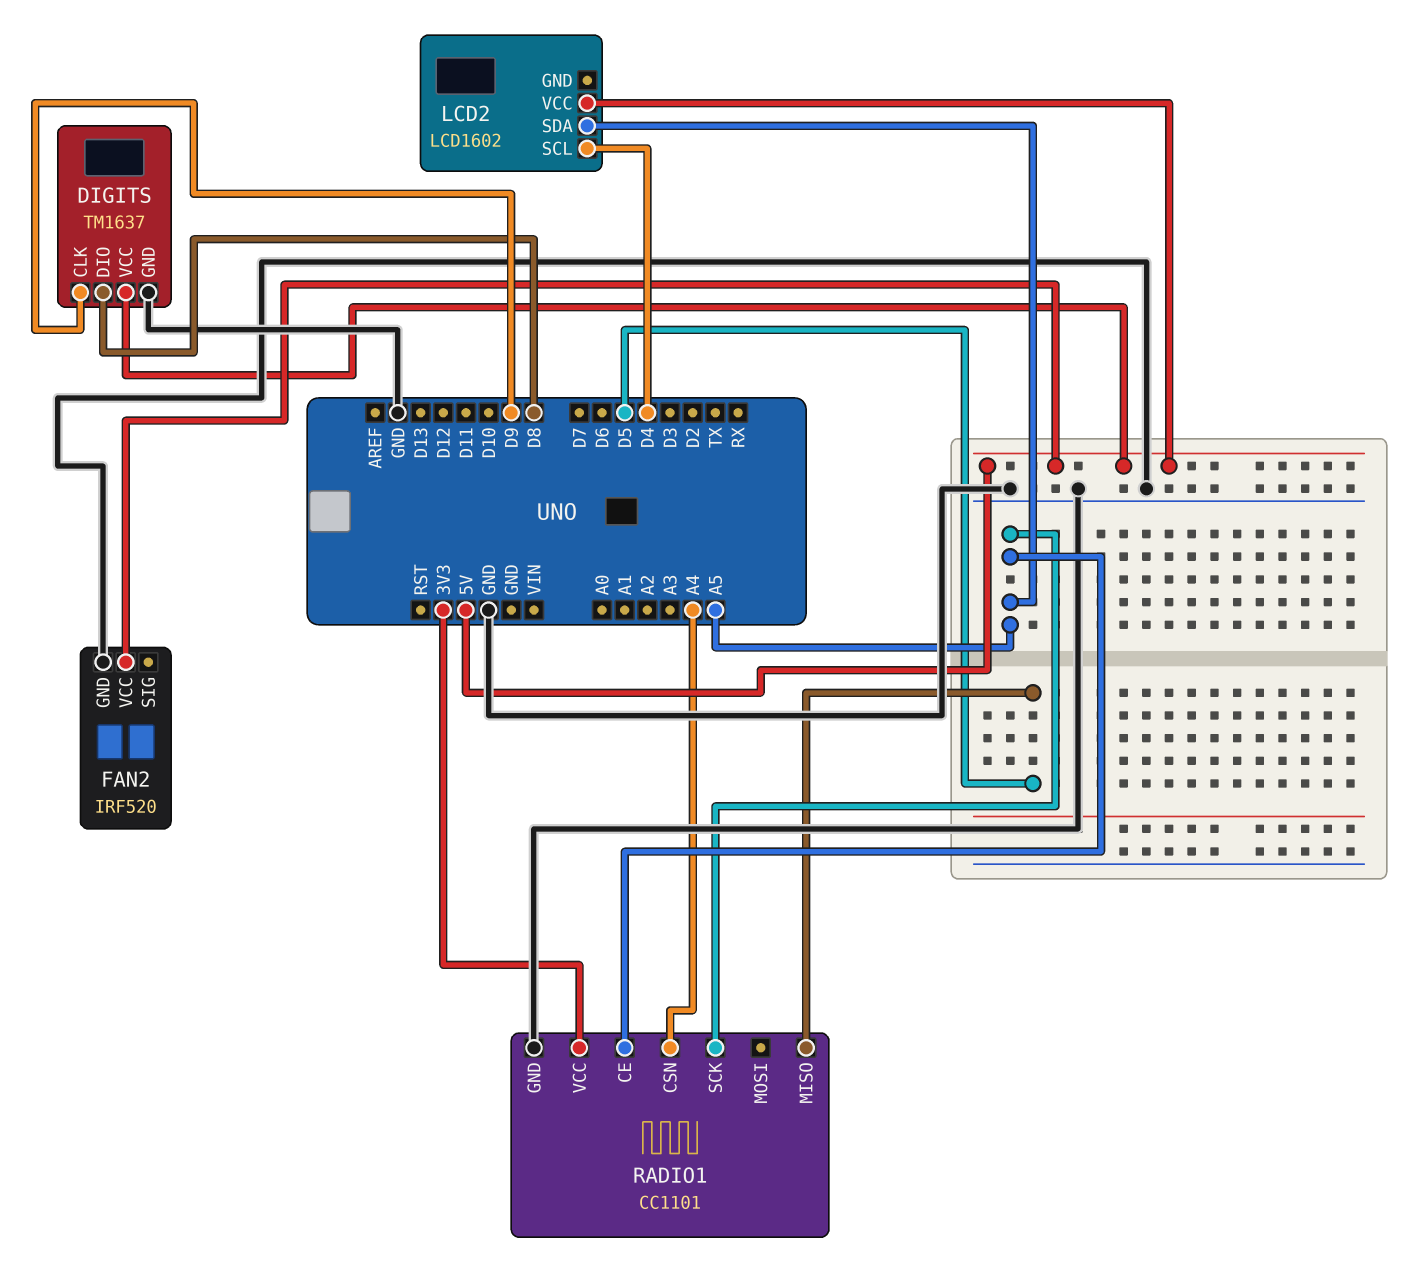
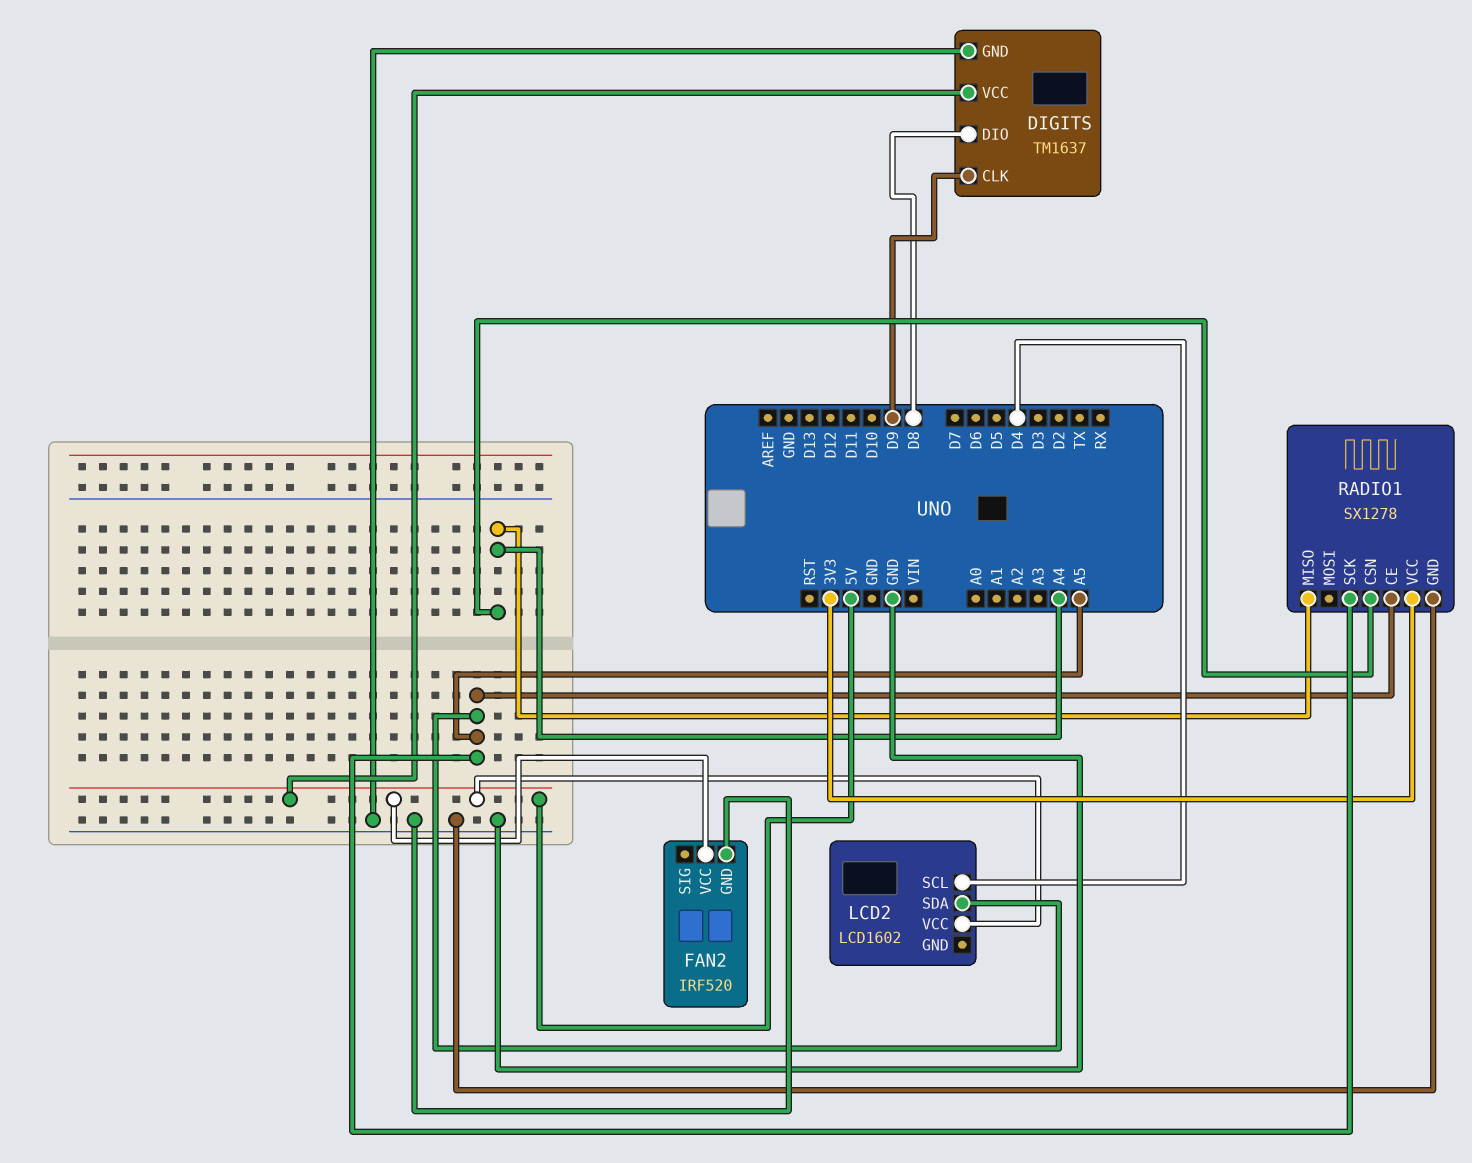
RADIO1: CC1101 -> SX1278
RADIO1 pin MISO: D5 -> A4

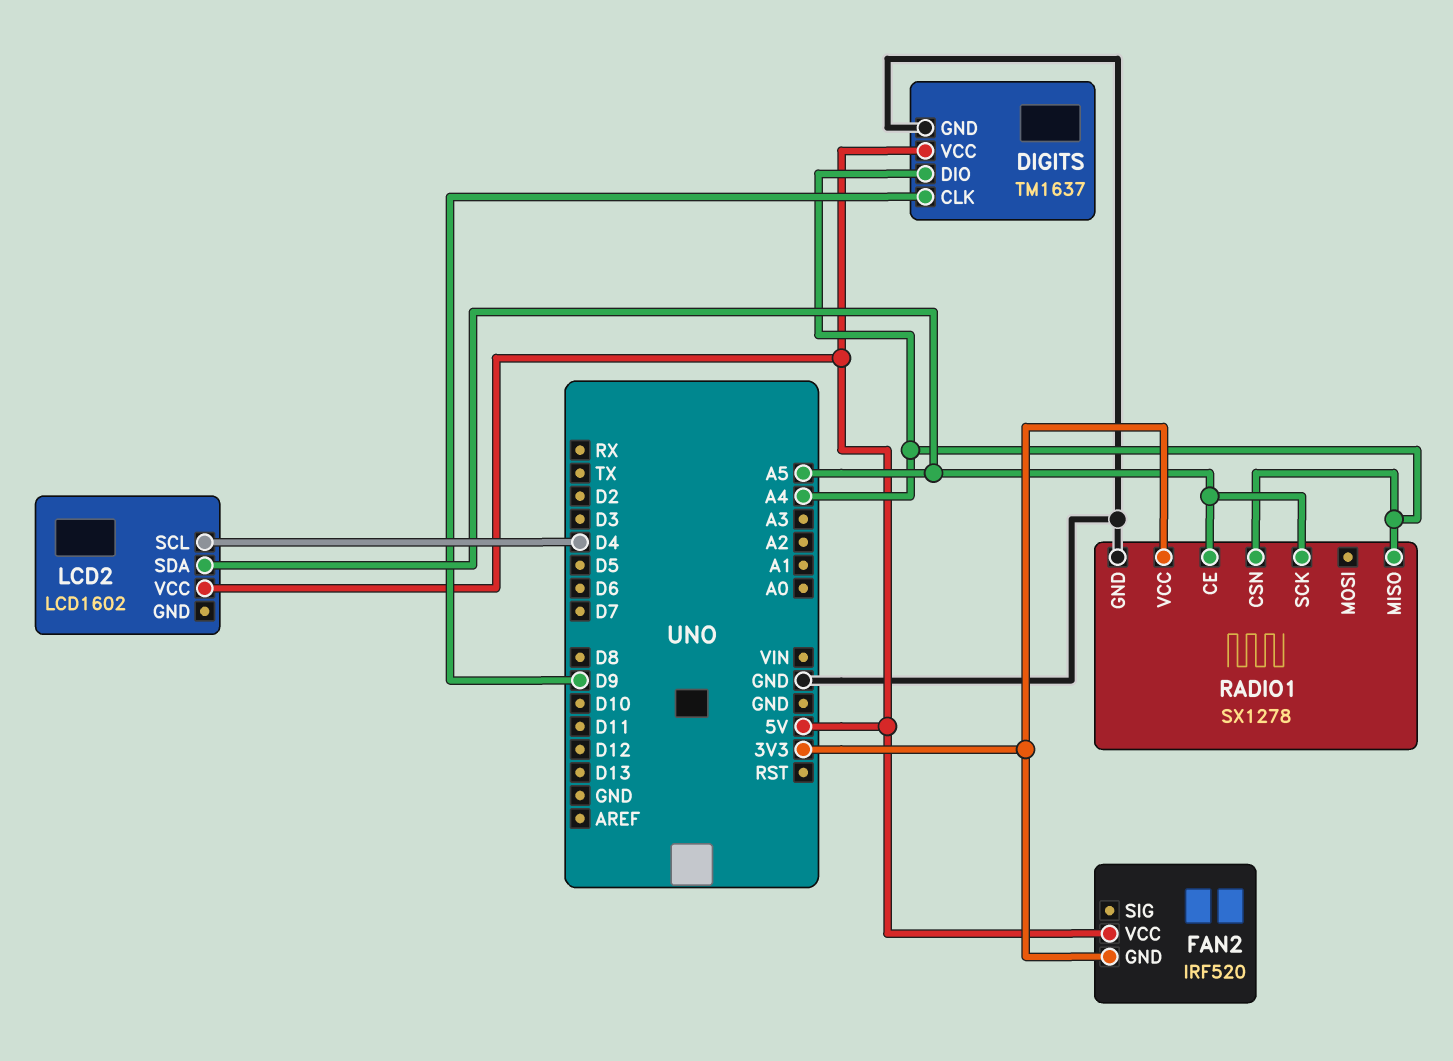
DIGITS pin DIO: D8 -> A4
FAN2 pin GND: GND -> 3V3

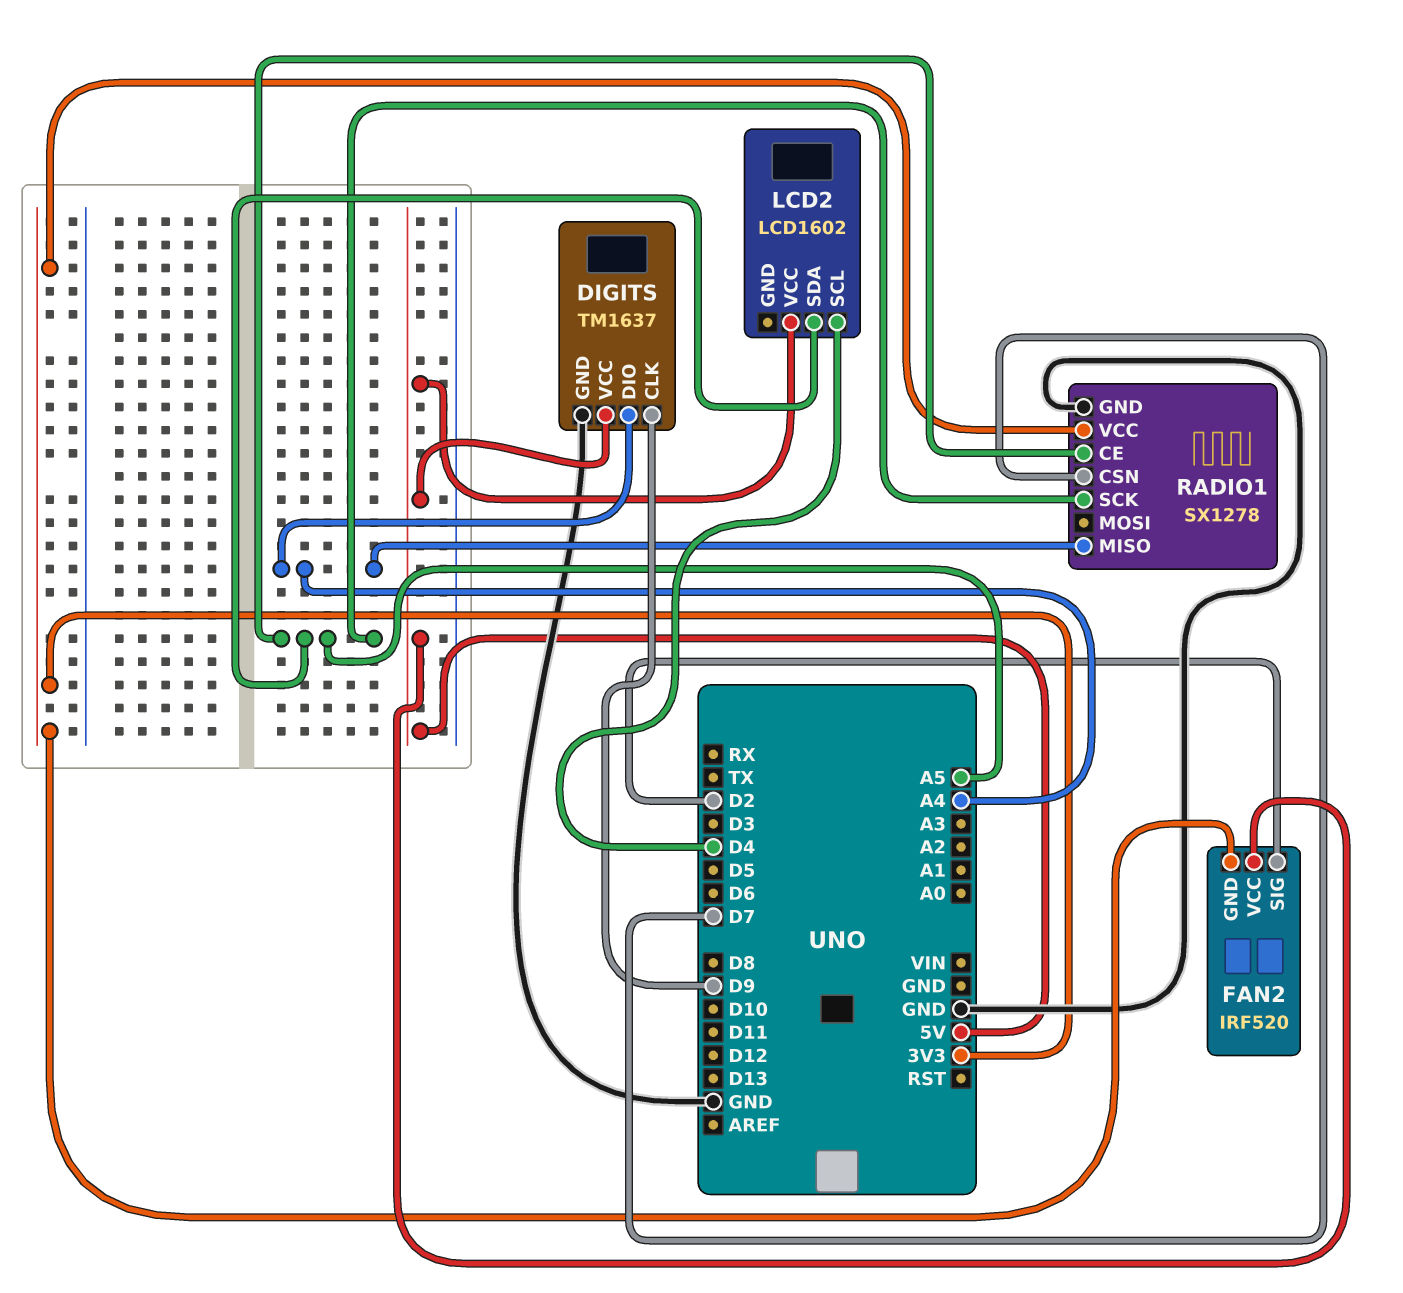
FAN2 pin SIG: none -> D2
RADIO1 pin CSN: A4 -> D7

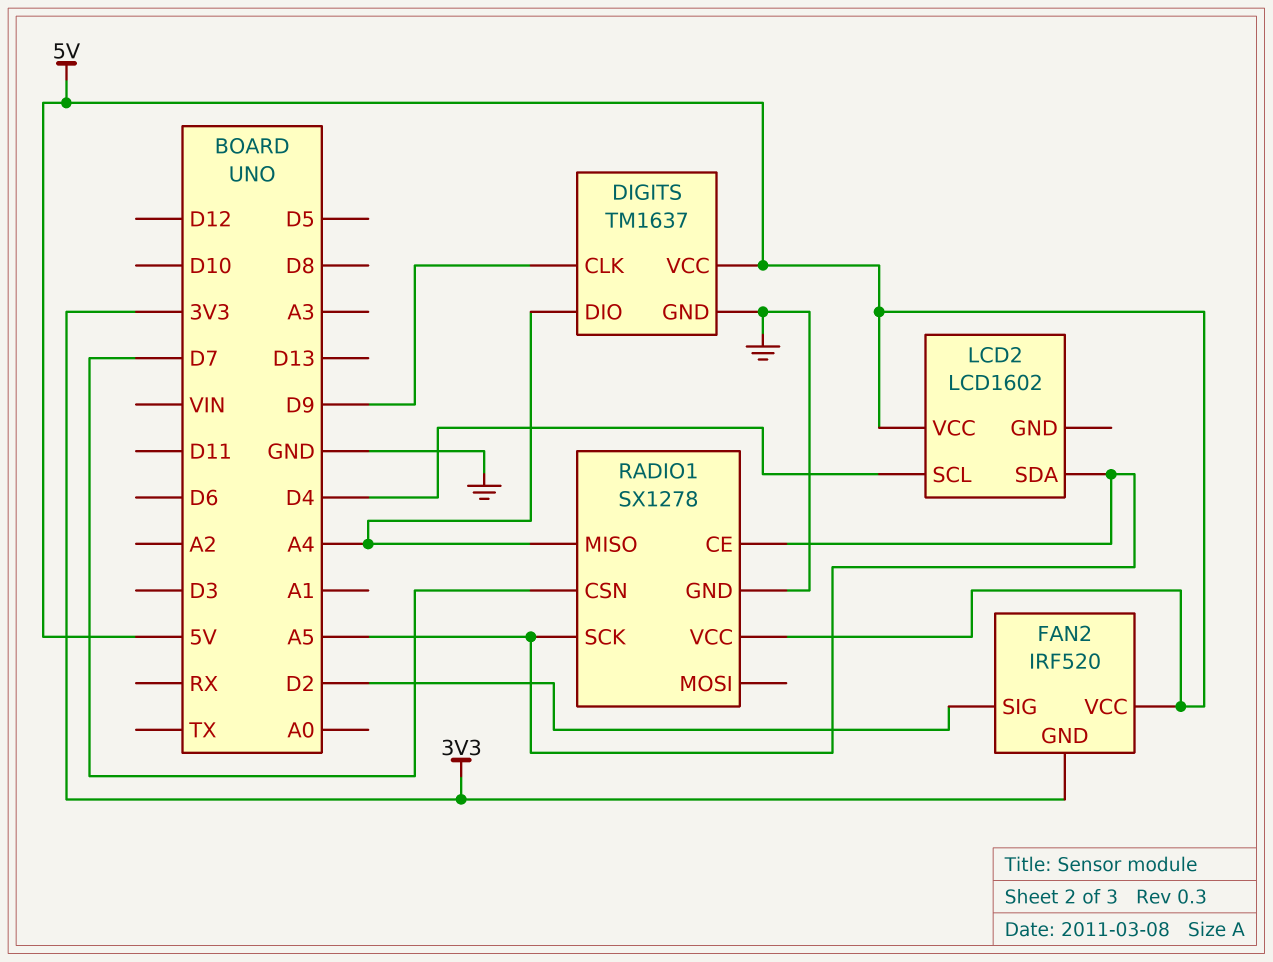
RADIO1 pin VCC: 3V3 -> 5V

